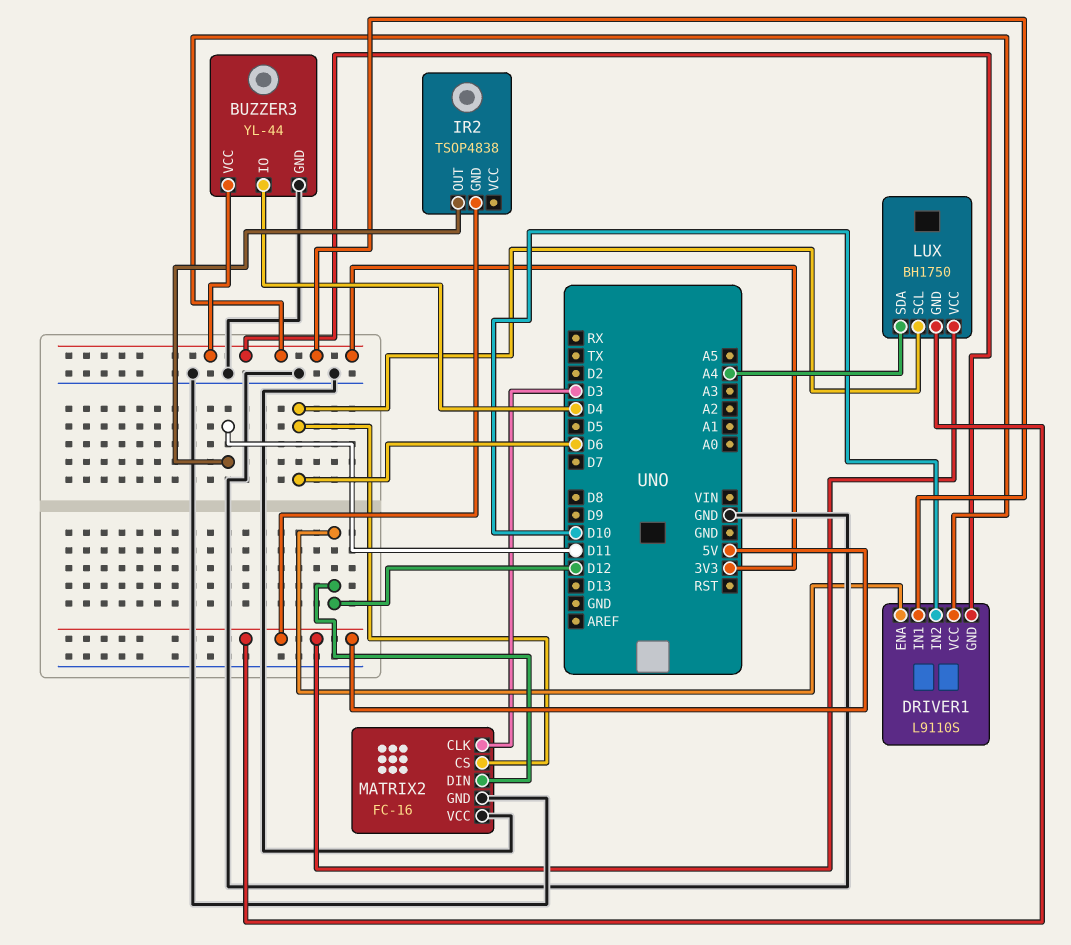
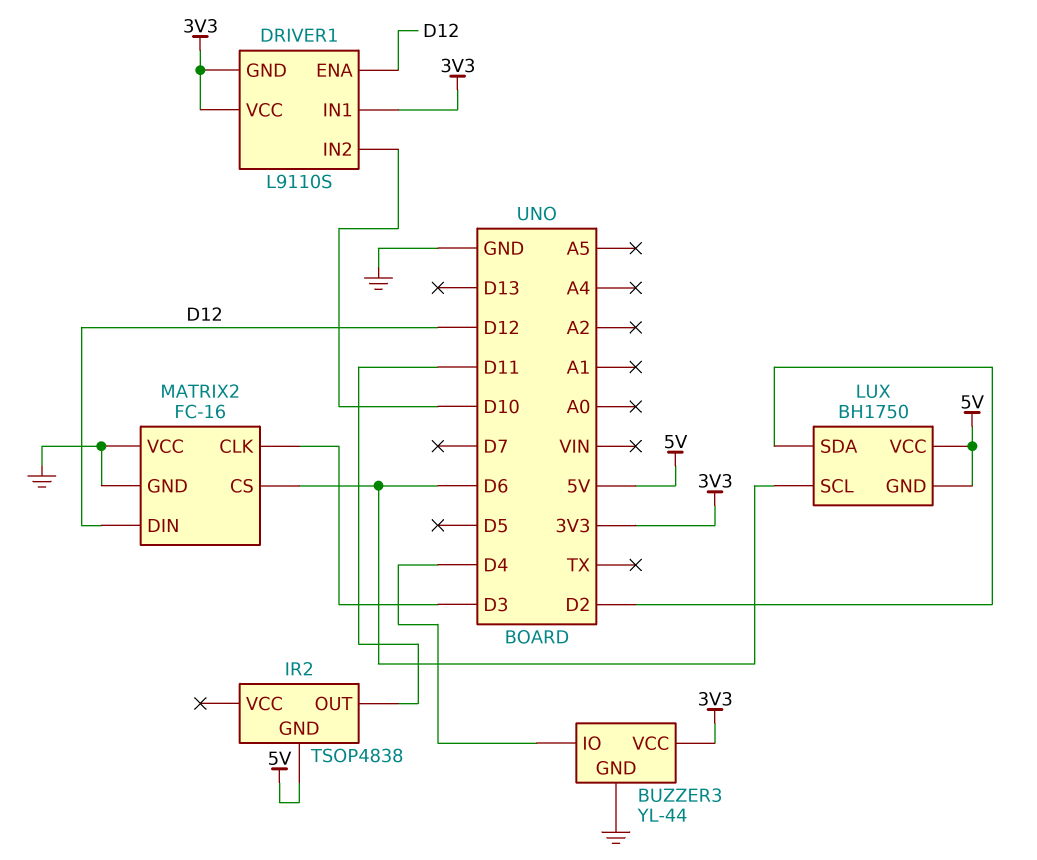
LUX pin SDA: A4 -> D2

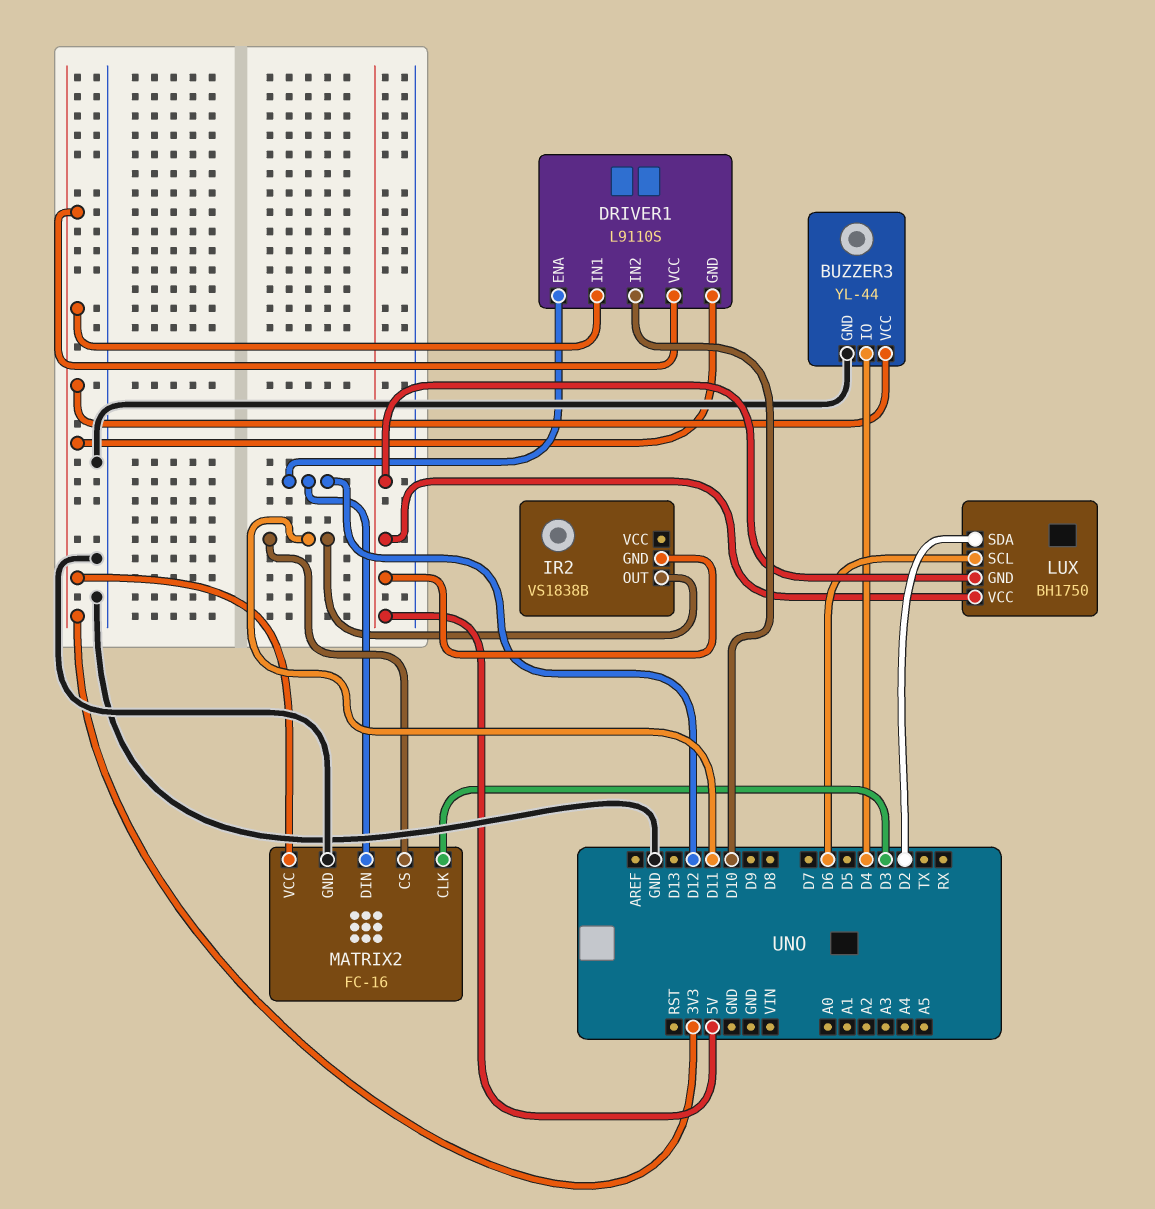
IR2: TSOP4838 -> VS1838B
MATRIX2 pin CS: D6 -> D11
MATRIX2 pin VCC: GND -> 3V3

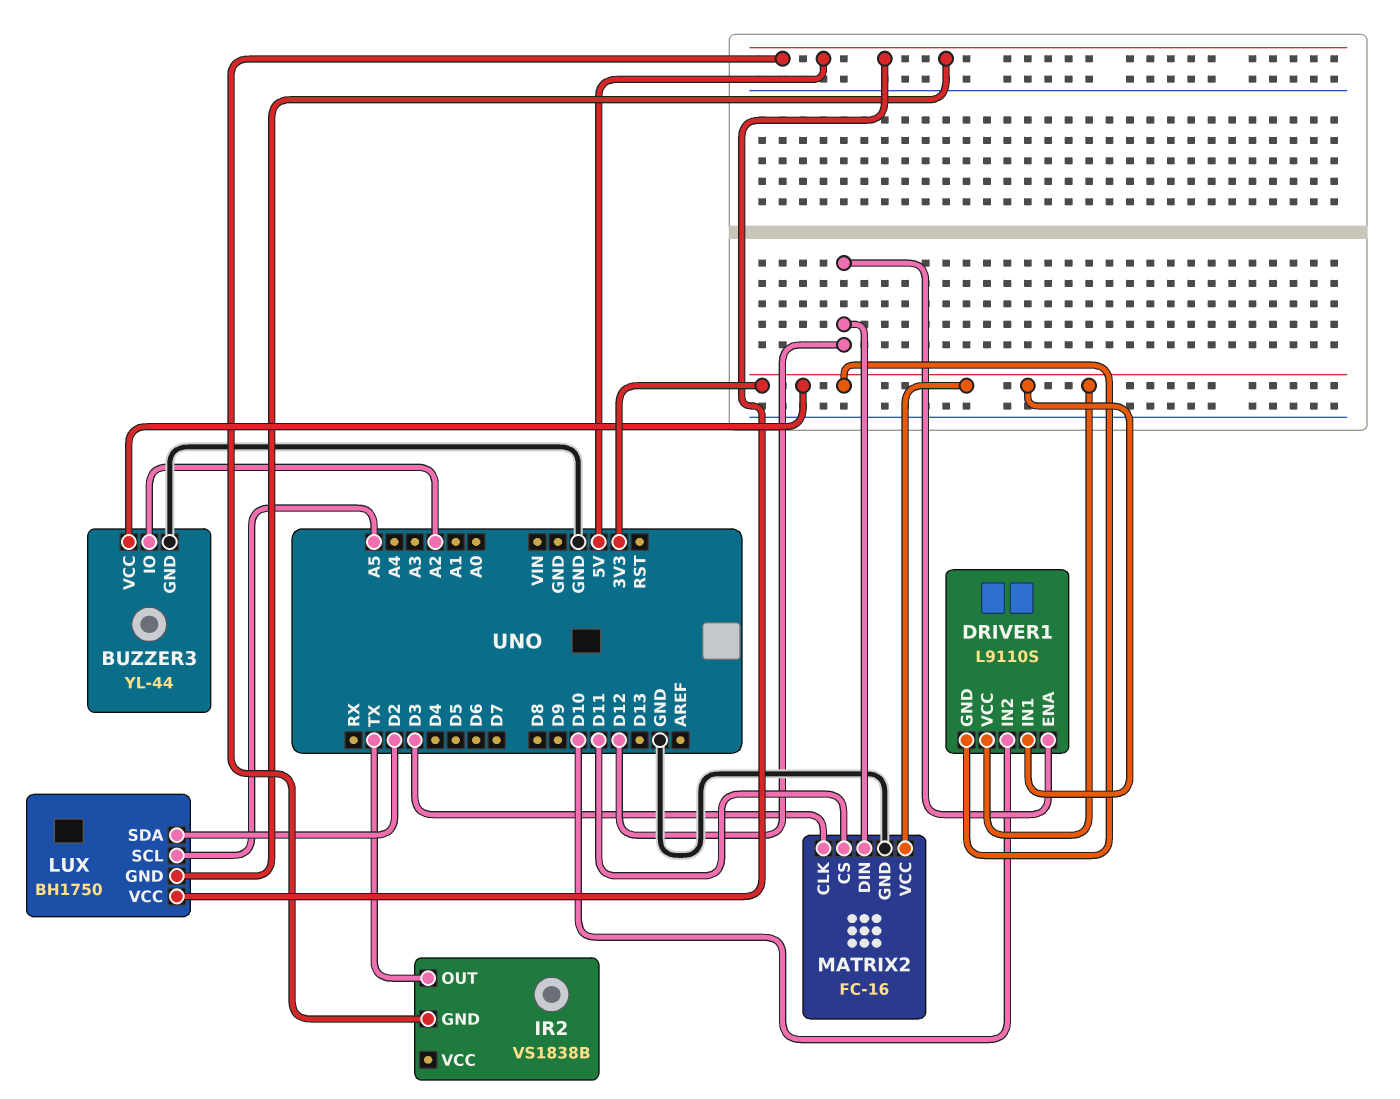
BUZZER3 pin IO: D4 -> A2
IR2 pin OUT: D11 -> TX
LUX pin SCL: D6 -> A5

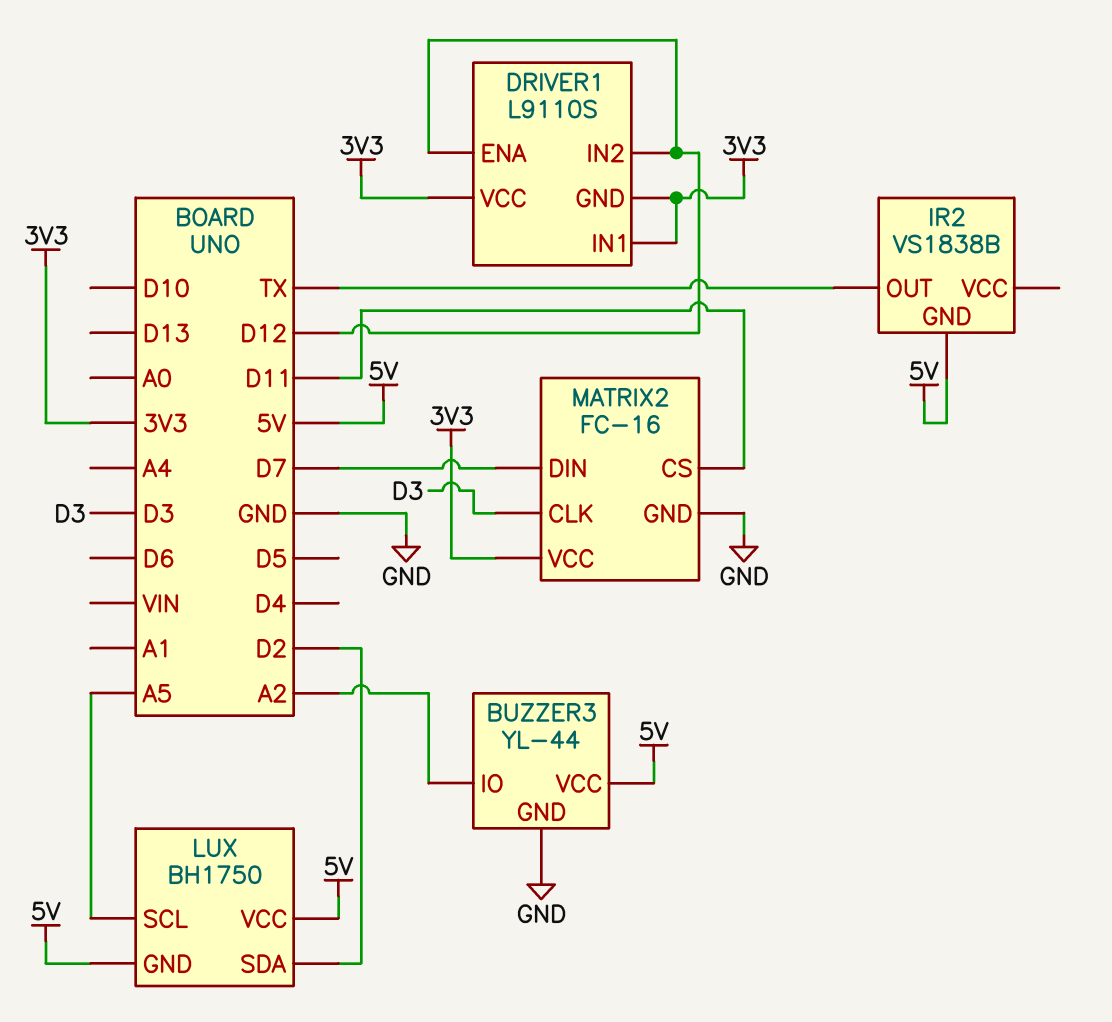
BUZZER3 pin VCC: 3V3 -> 5V
DRIVER1 pin IN2: D10 -> D12
MATRIX2 pin DIN: D12 -> D7

